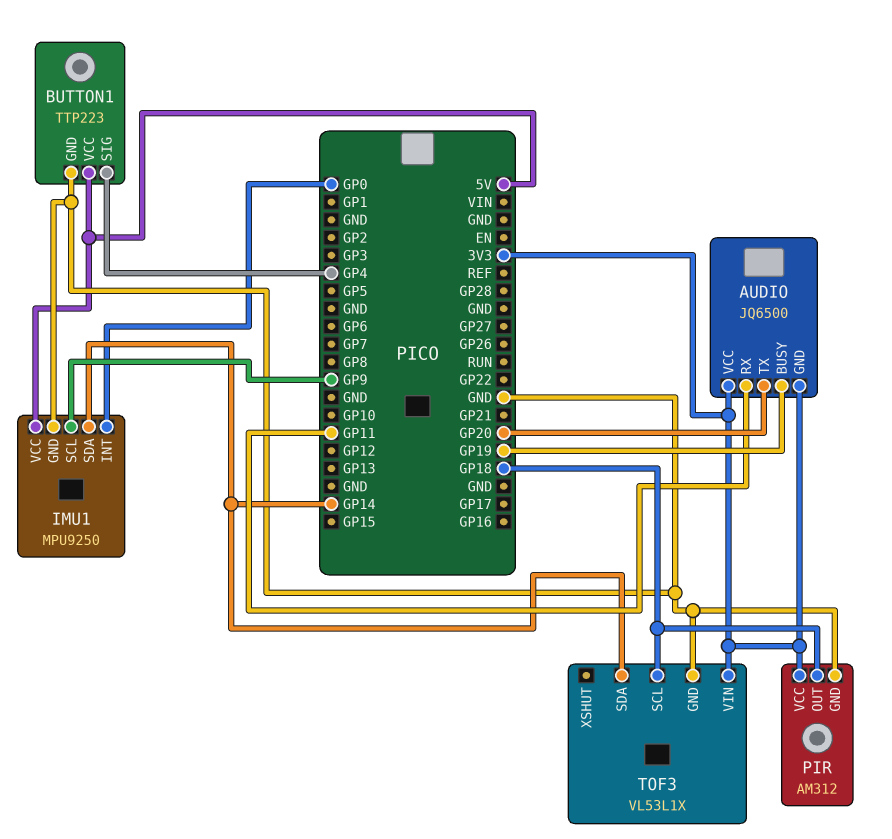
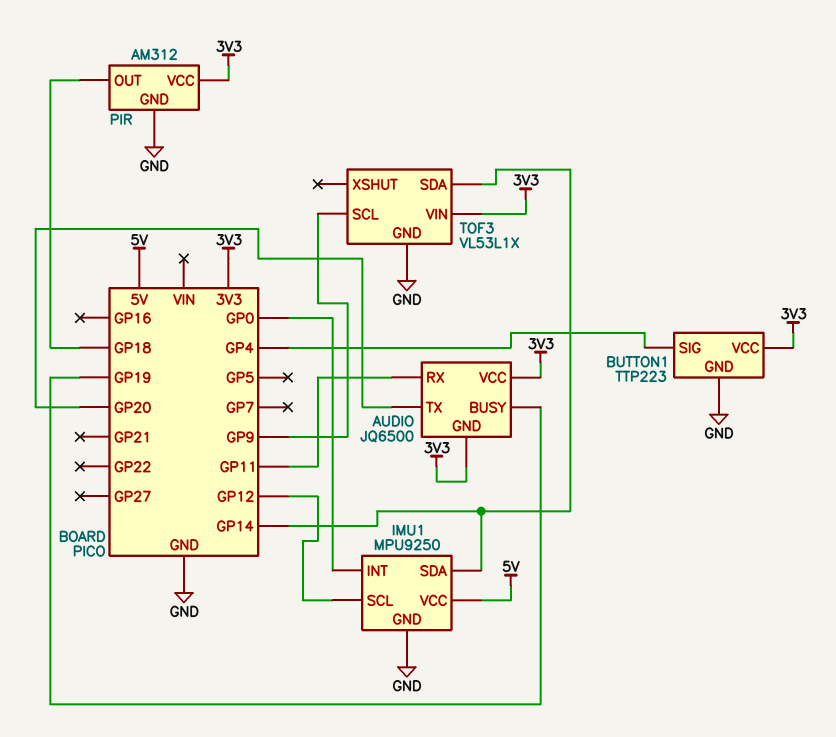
BUTTON1 pin VCC: 5V -> 3V3
IMU1 pin SCL: GP9 -> GP12
TOF3 pin SCL: GP18 -> GP9

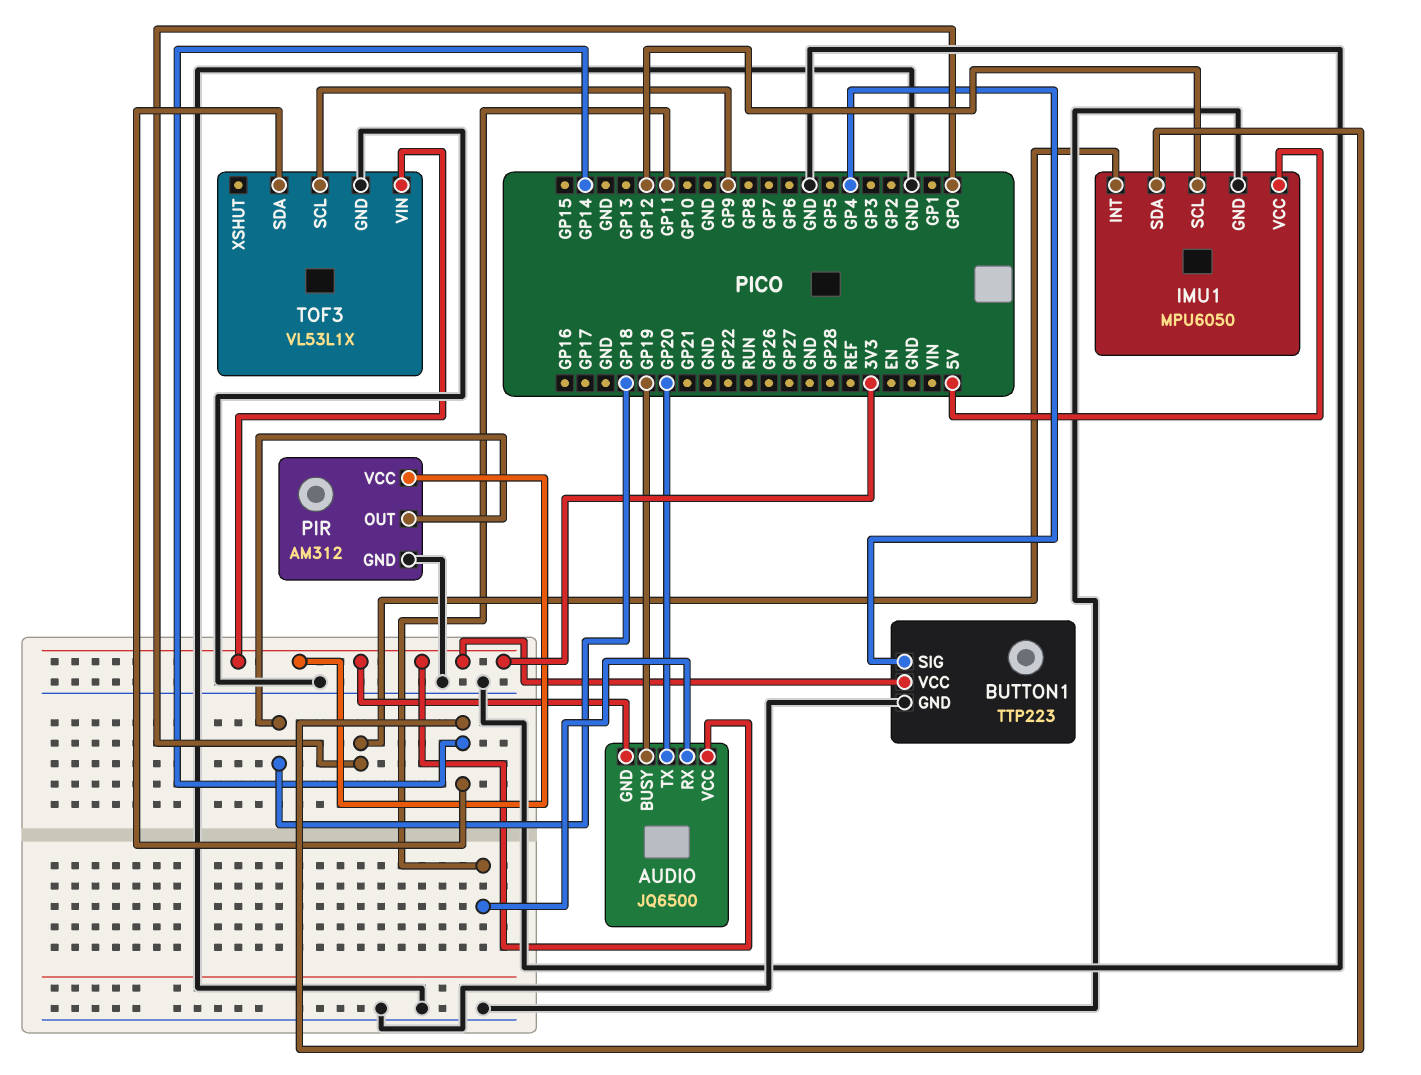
IMU1: MPU9250 -> MPU6050

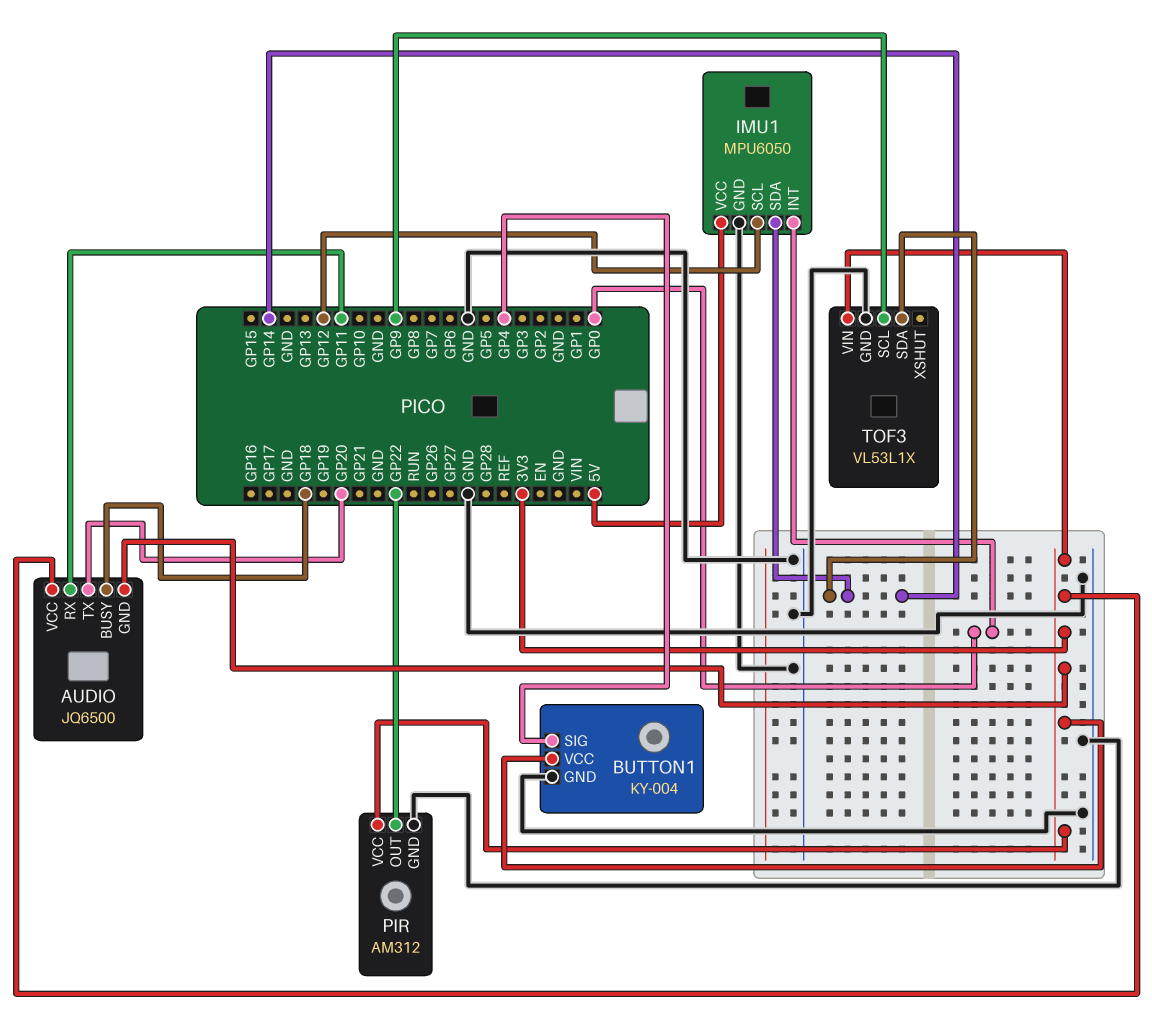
AUDIO pin BUSY: GP19 -> GP18
BUTTON1: TTP223 -> KY-004
PIR pin OUT: GP18 -> GP22

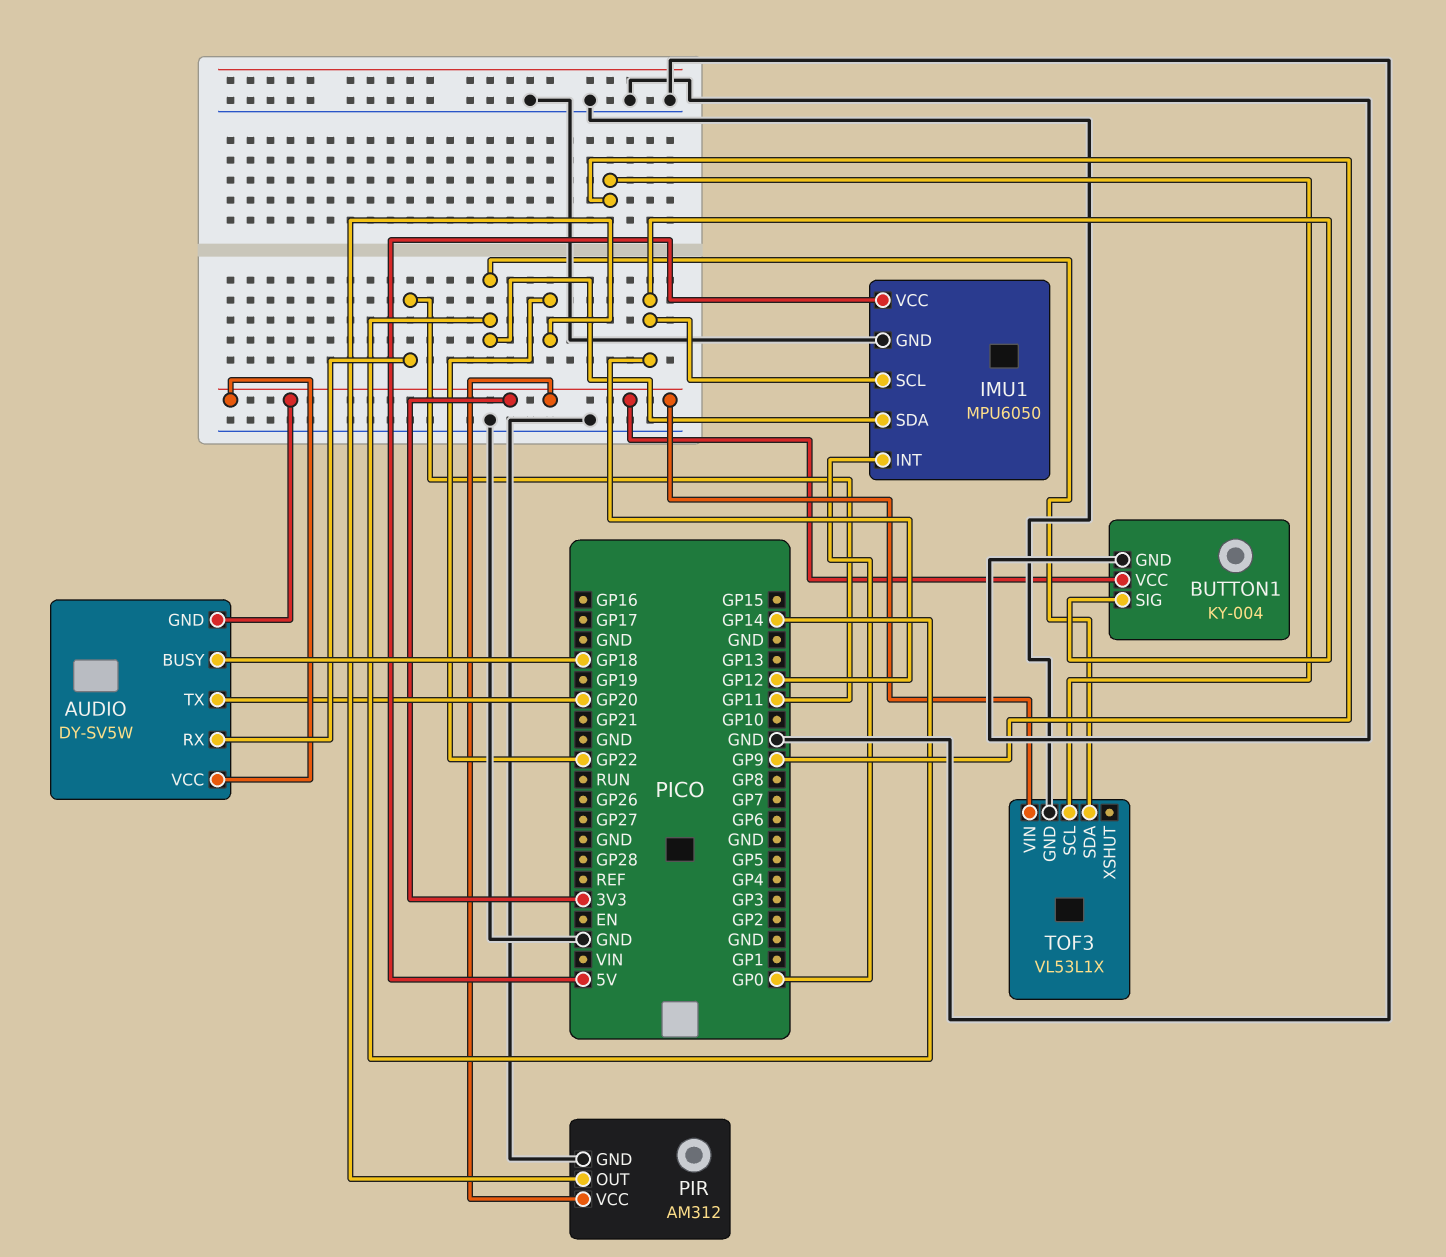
AUDIO: JQ6500 -> DY-SV5W
BUTTON1 pin SIG: GP4 -> GP12

